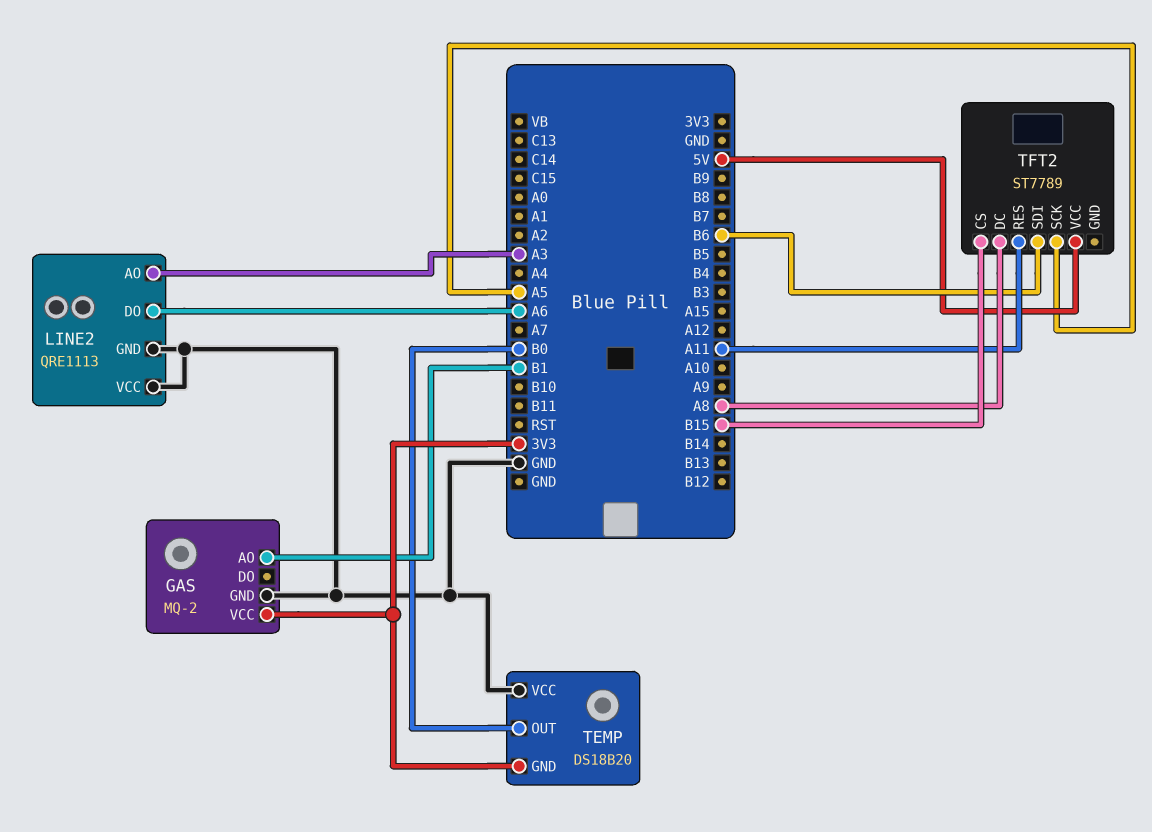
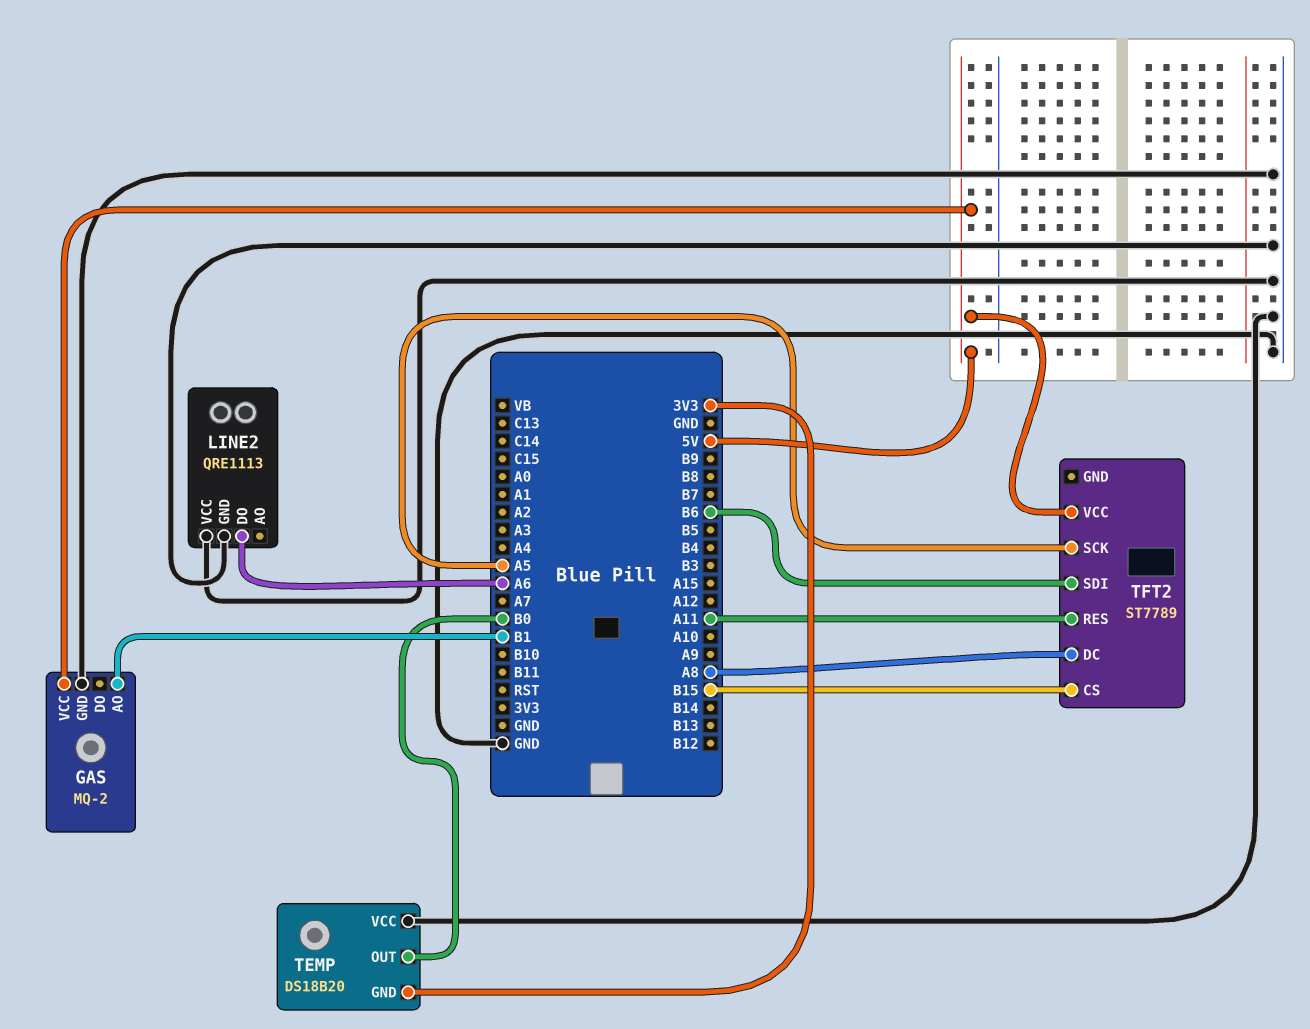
GAS pin VCC: 3V3 -> 5V
LINE2 pin AO: A3 -> none

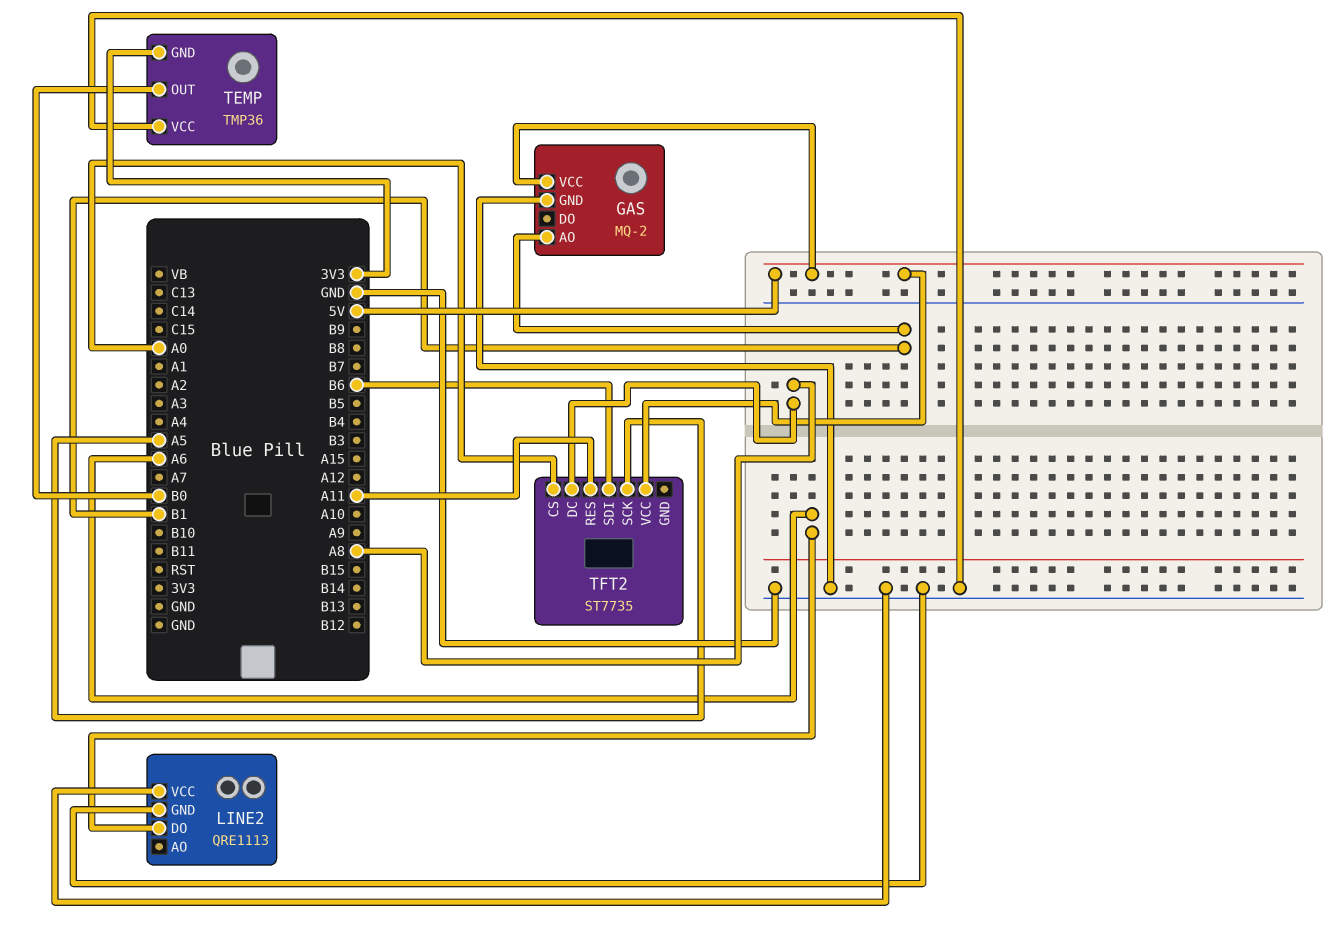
TEMP: DS18B20 -> TMP36
TFT2: ST7789 -> ST7735
TFT2 pin CS: B15 -> A0

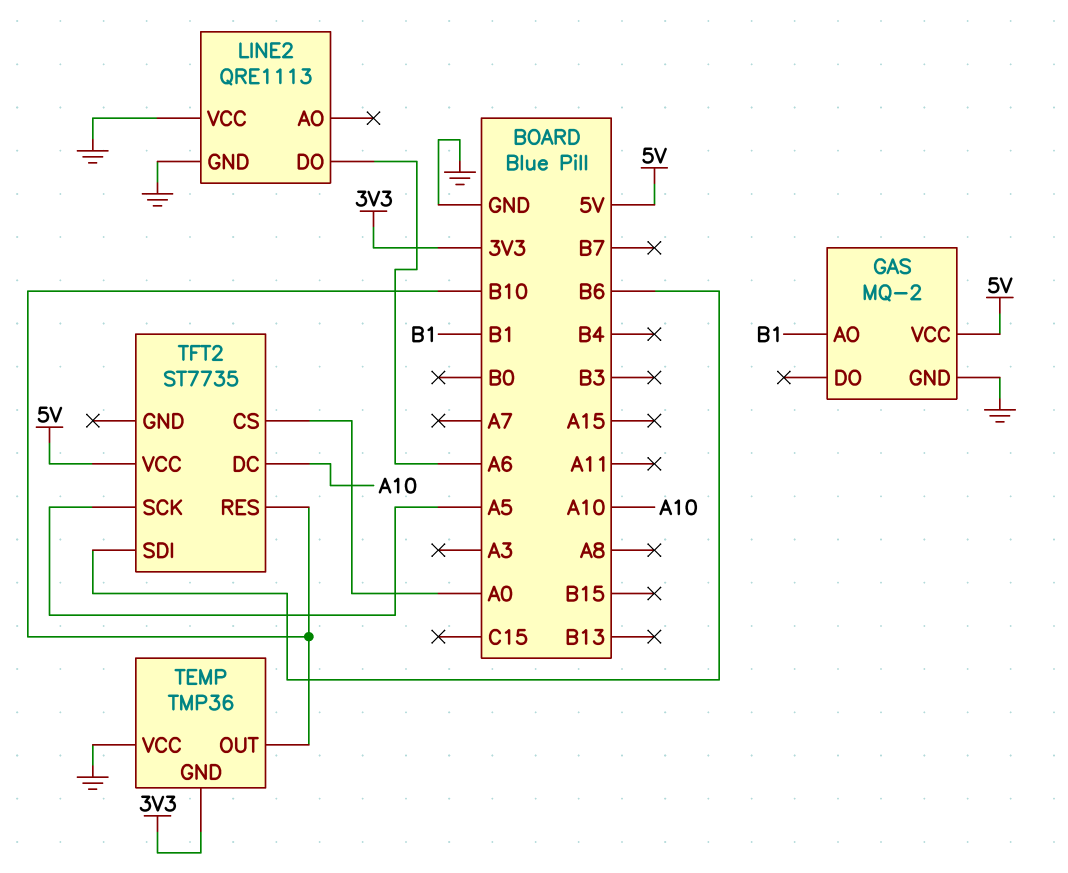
TEMP pin OUT: B0 -> B10
TFT2 pin DC: A8 -> A10
TFT2 pin RES: A11 -> B10

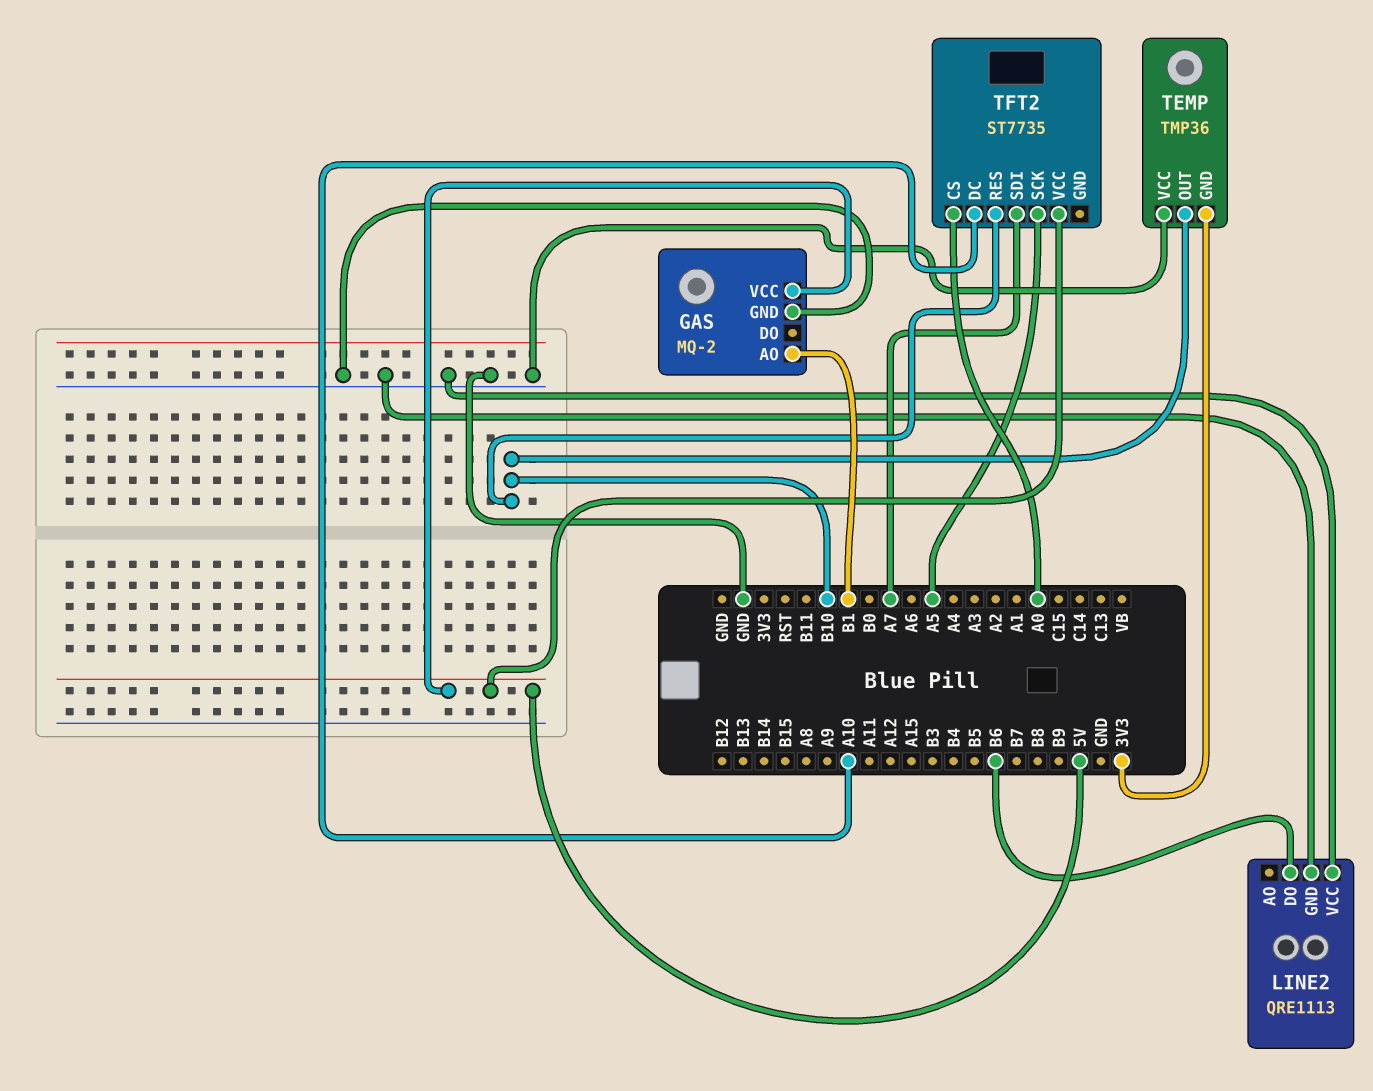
LINE2 pin DO: A6 -> B6
TFT2 pin SDI: B6 -> A7

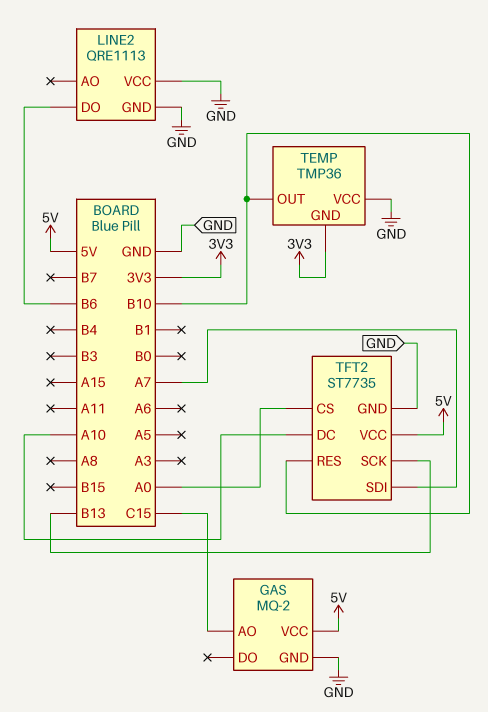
GAS pin AO: B1 -> C15
TFT2 pin GND: none -> GND
TFT2 pin SCK: A5 -> B13

